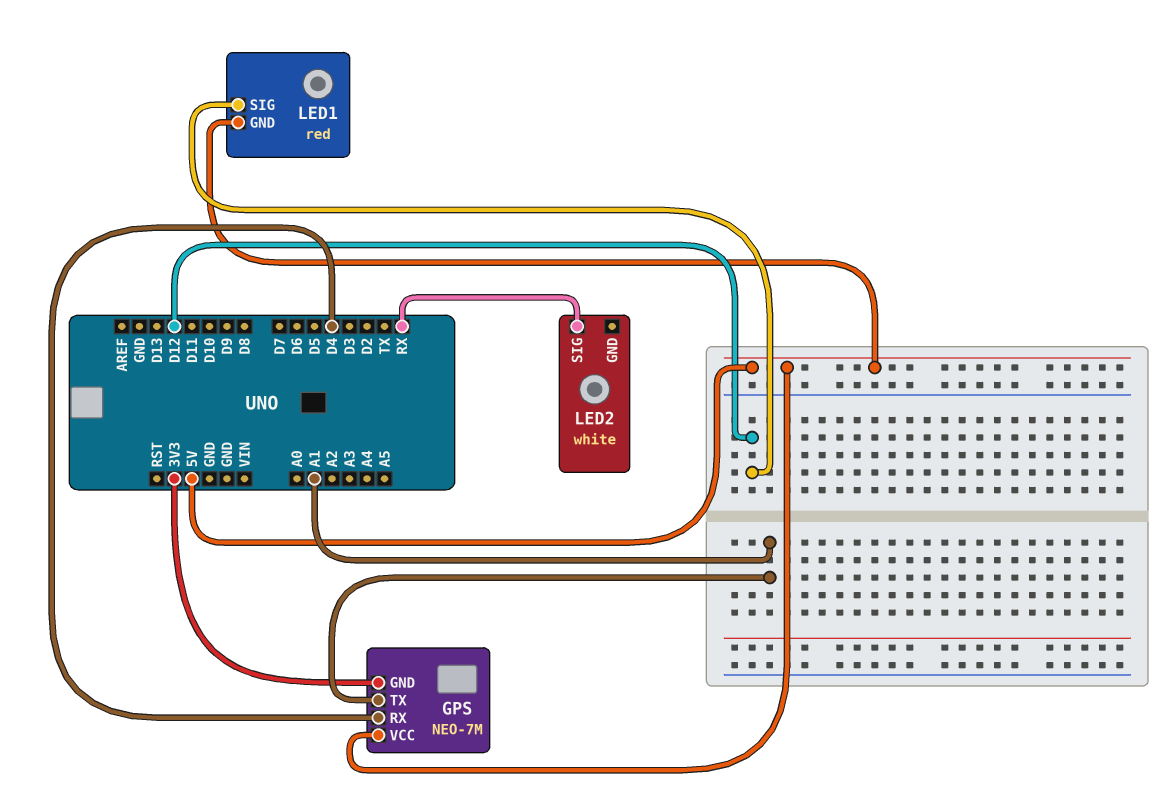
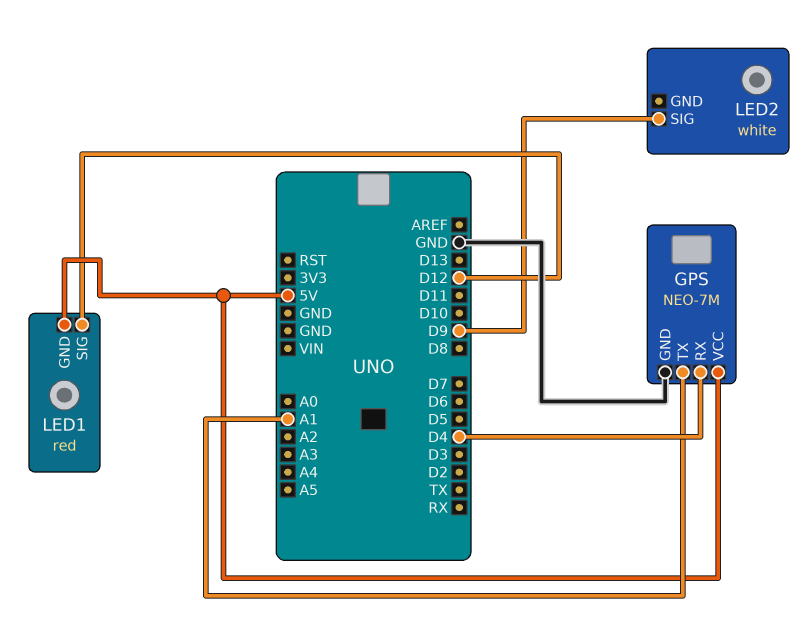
GPS pin GND: 3V3 -> GND
LED2 pin SIG: RX -> D9

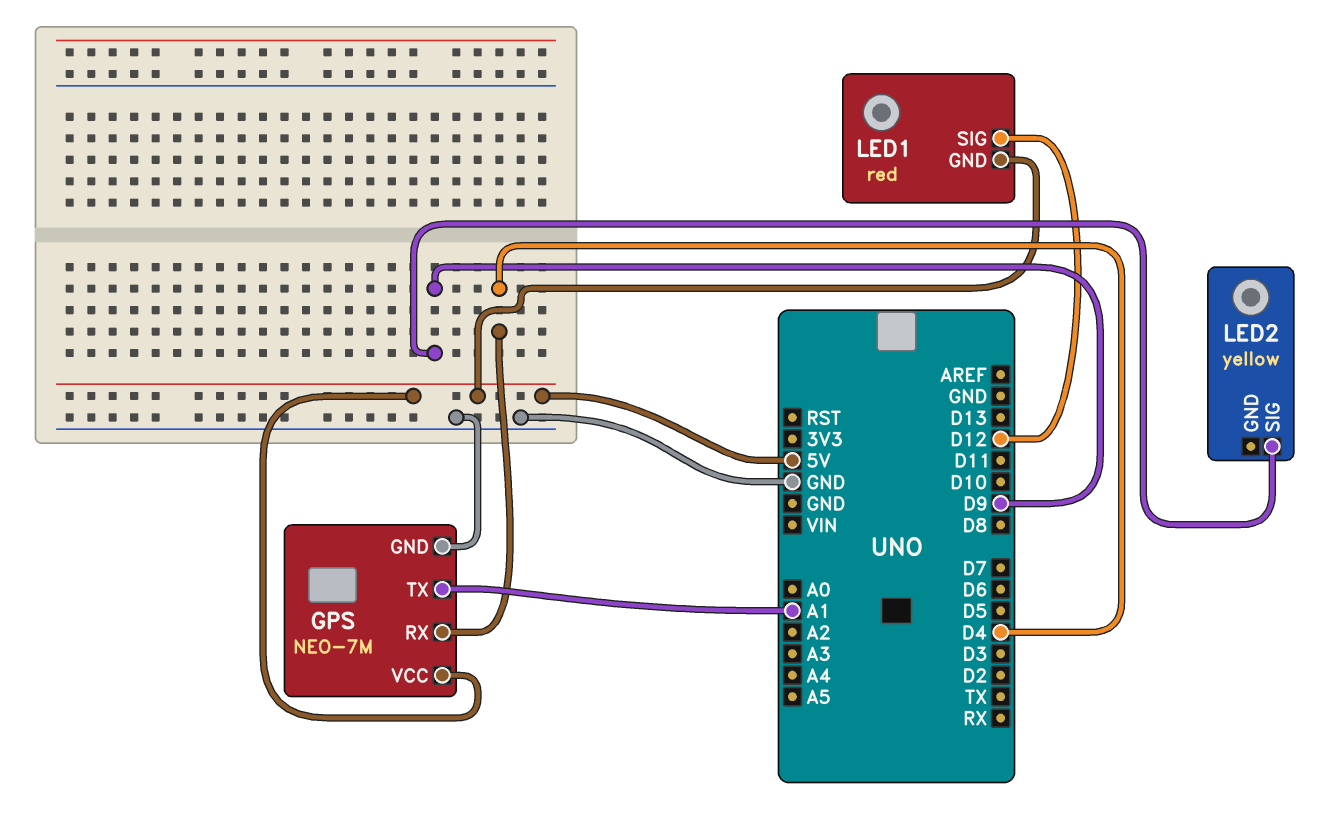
LED2: white -> yellow

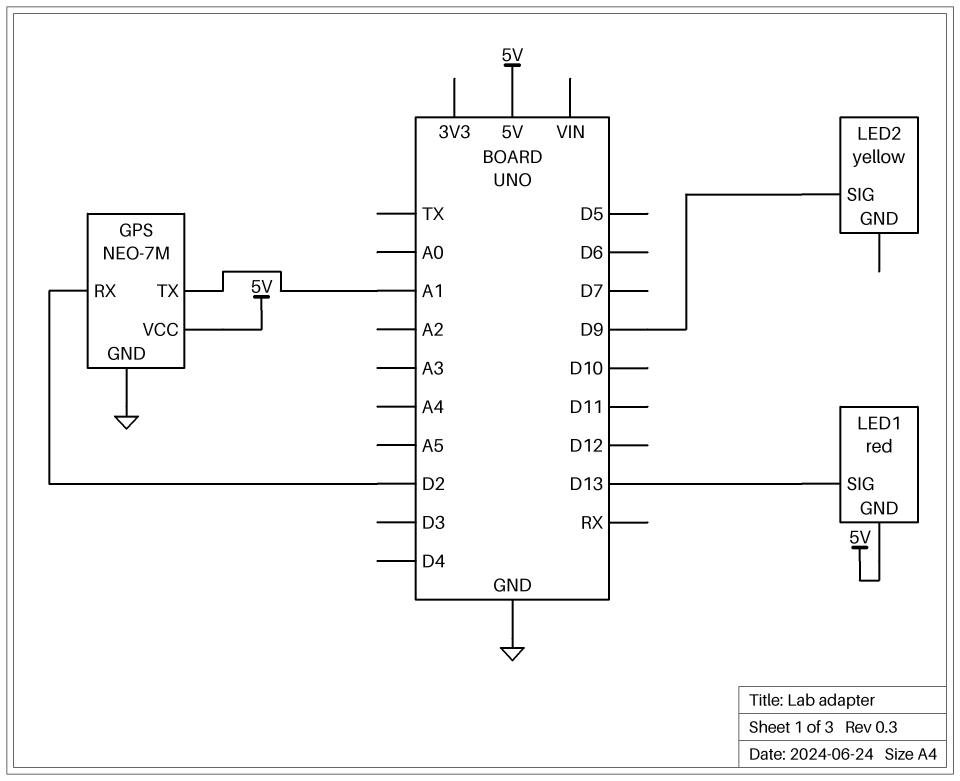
GPS pin RX: D4 -> D2
LED1 pin SIG: D12 -> D13

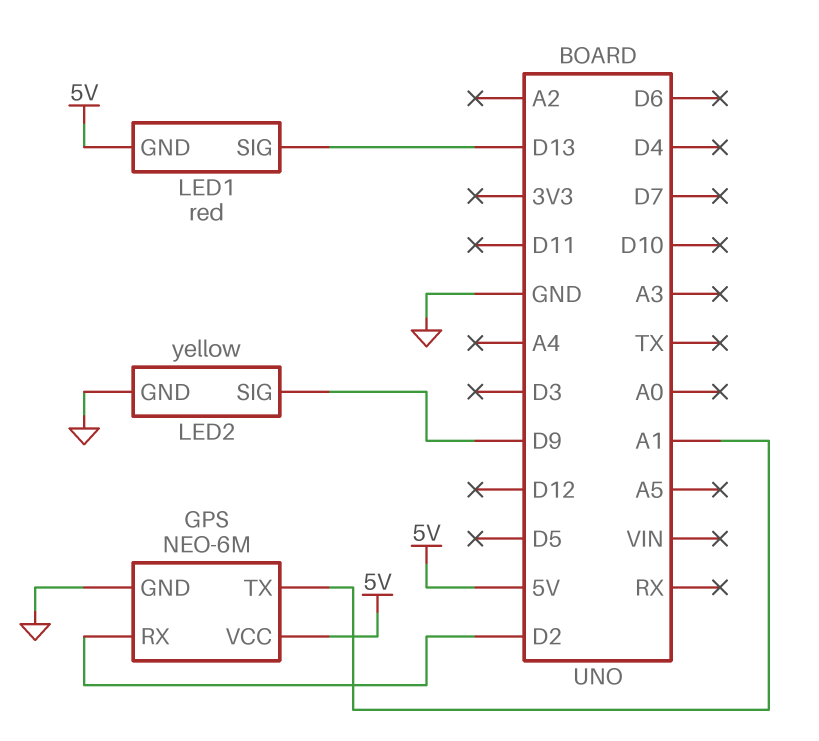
GPS: NEO-7M -> NEO-6M
LED2 pin GND: none -> GND

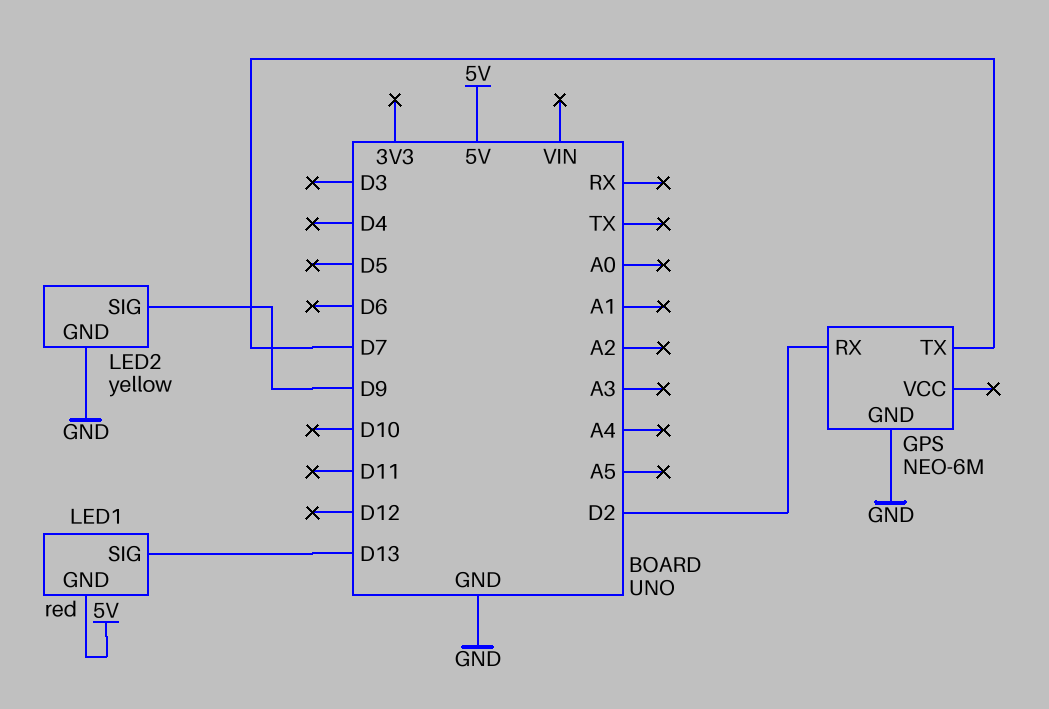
GPS pin TX: A1 -> D7
GPS pin VCC: 5V -> none

